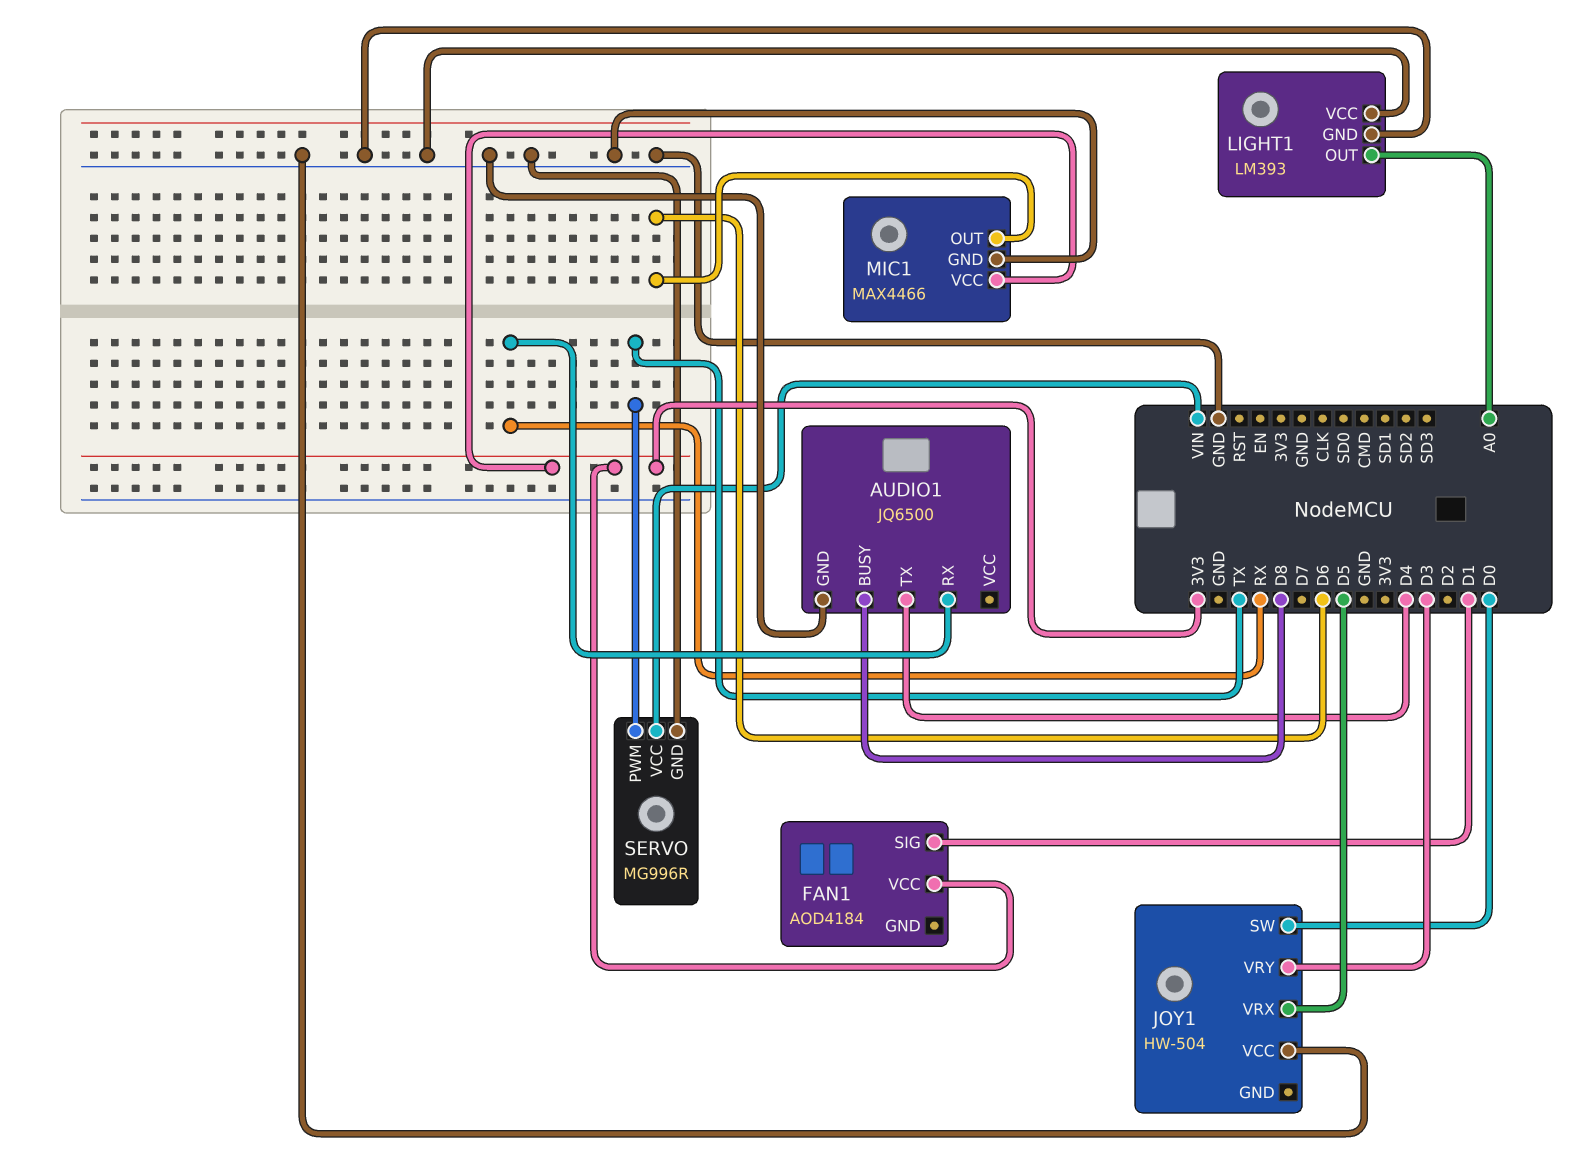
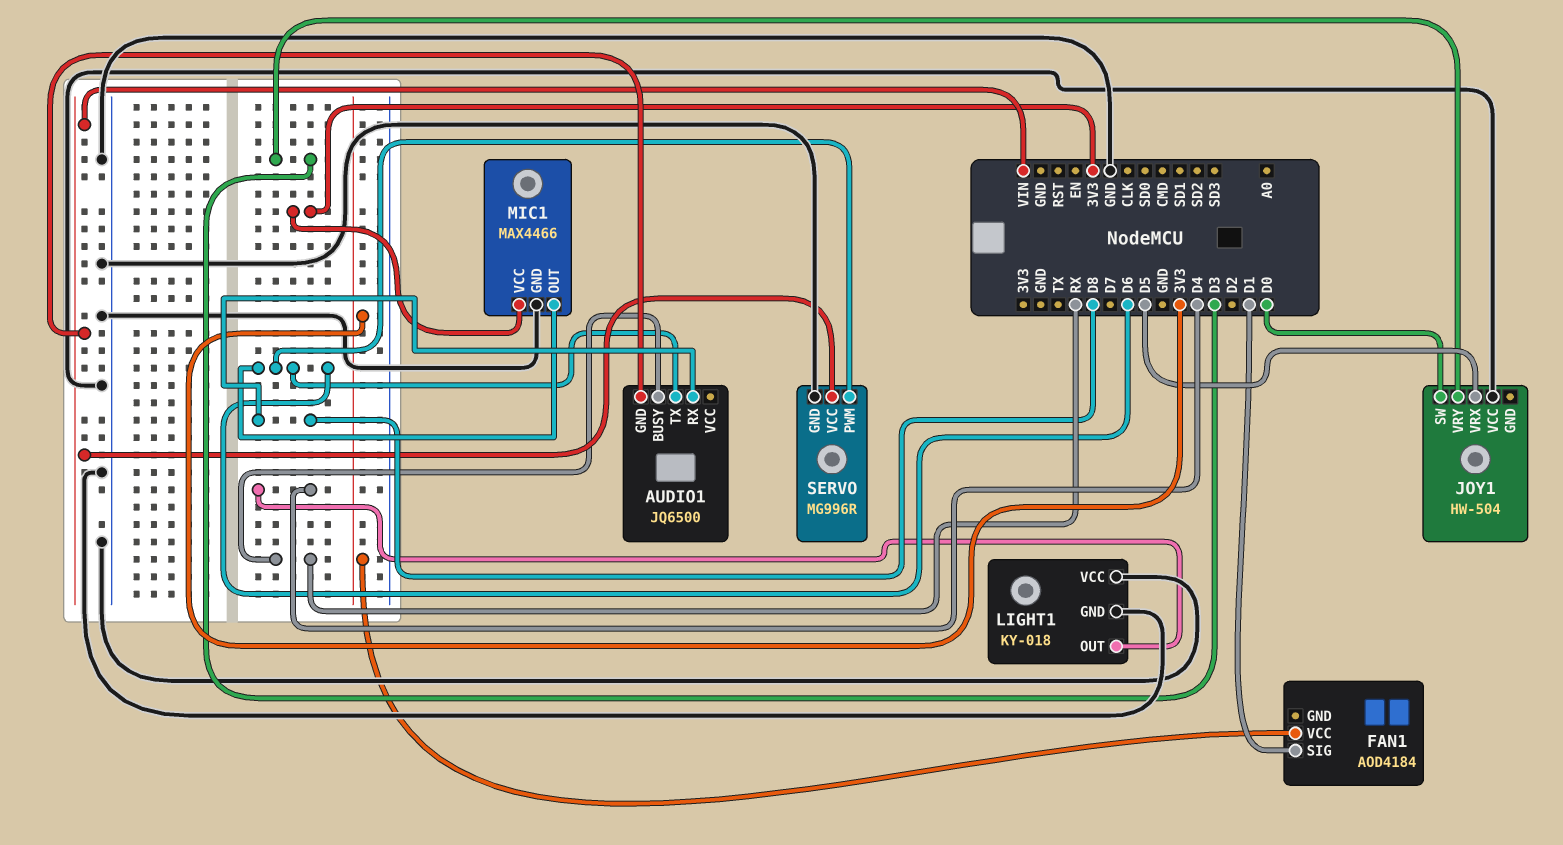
AUDIO1 pin BUSY: D8 -> RX
AUDIO1 pin GND: GND -> VIN
AUDIO1 pin RX: RX -> D8
AUDIO1 pin TX: D4 -> D6
LIGHT1: LM393 -> KY-018
LIGHT1 pin OUT: A0 -> D4
SERVO pin PWM: TX -> D6

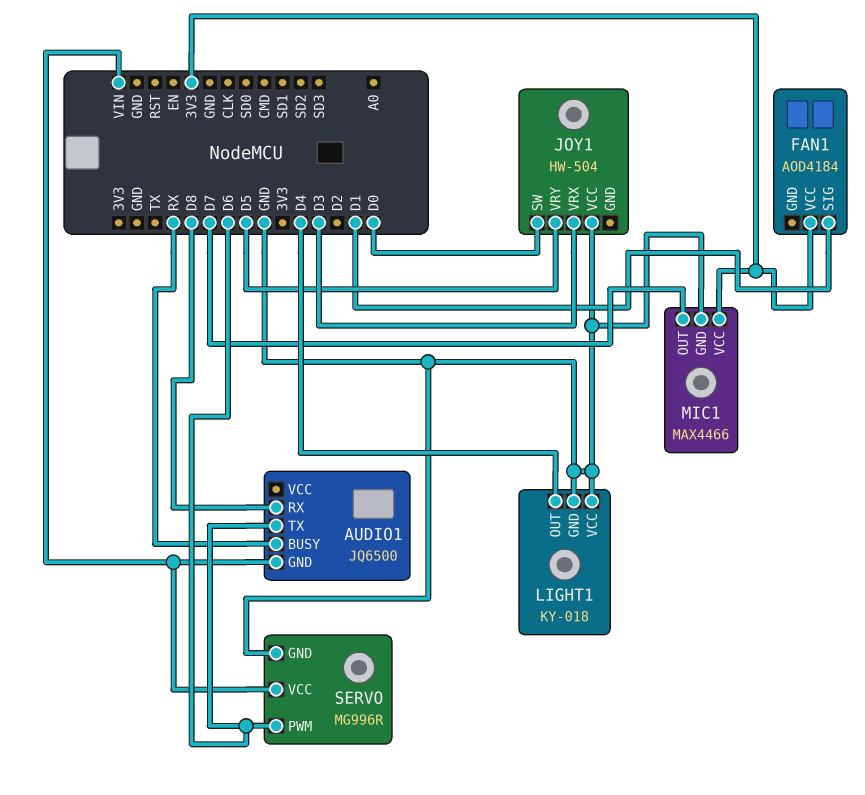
JOY1 pin VRX: D5 -> D3
JOY1 pin VRY: D3 -> D5
MIC1 pin OUT: D6 -> D7

